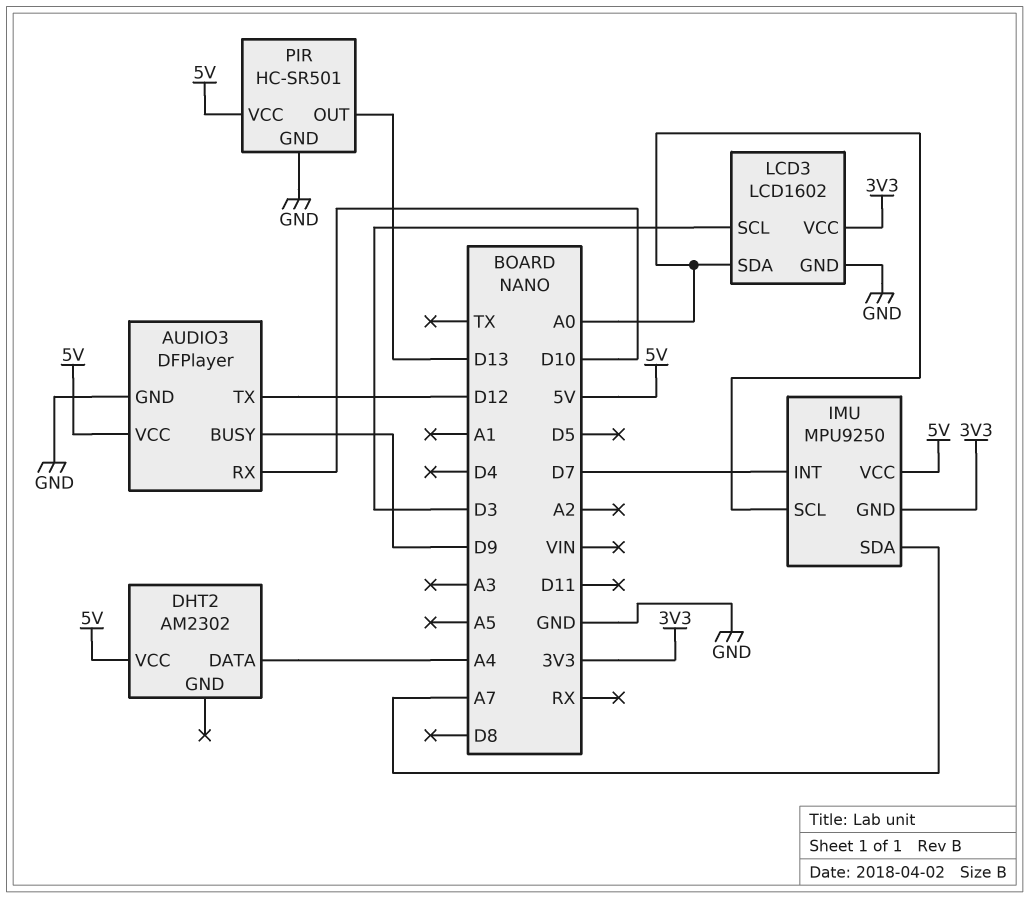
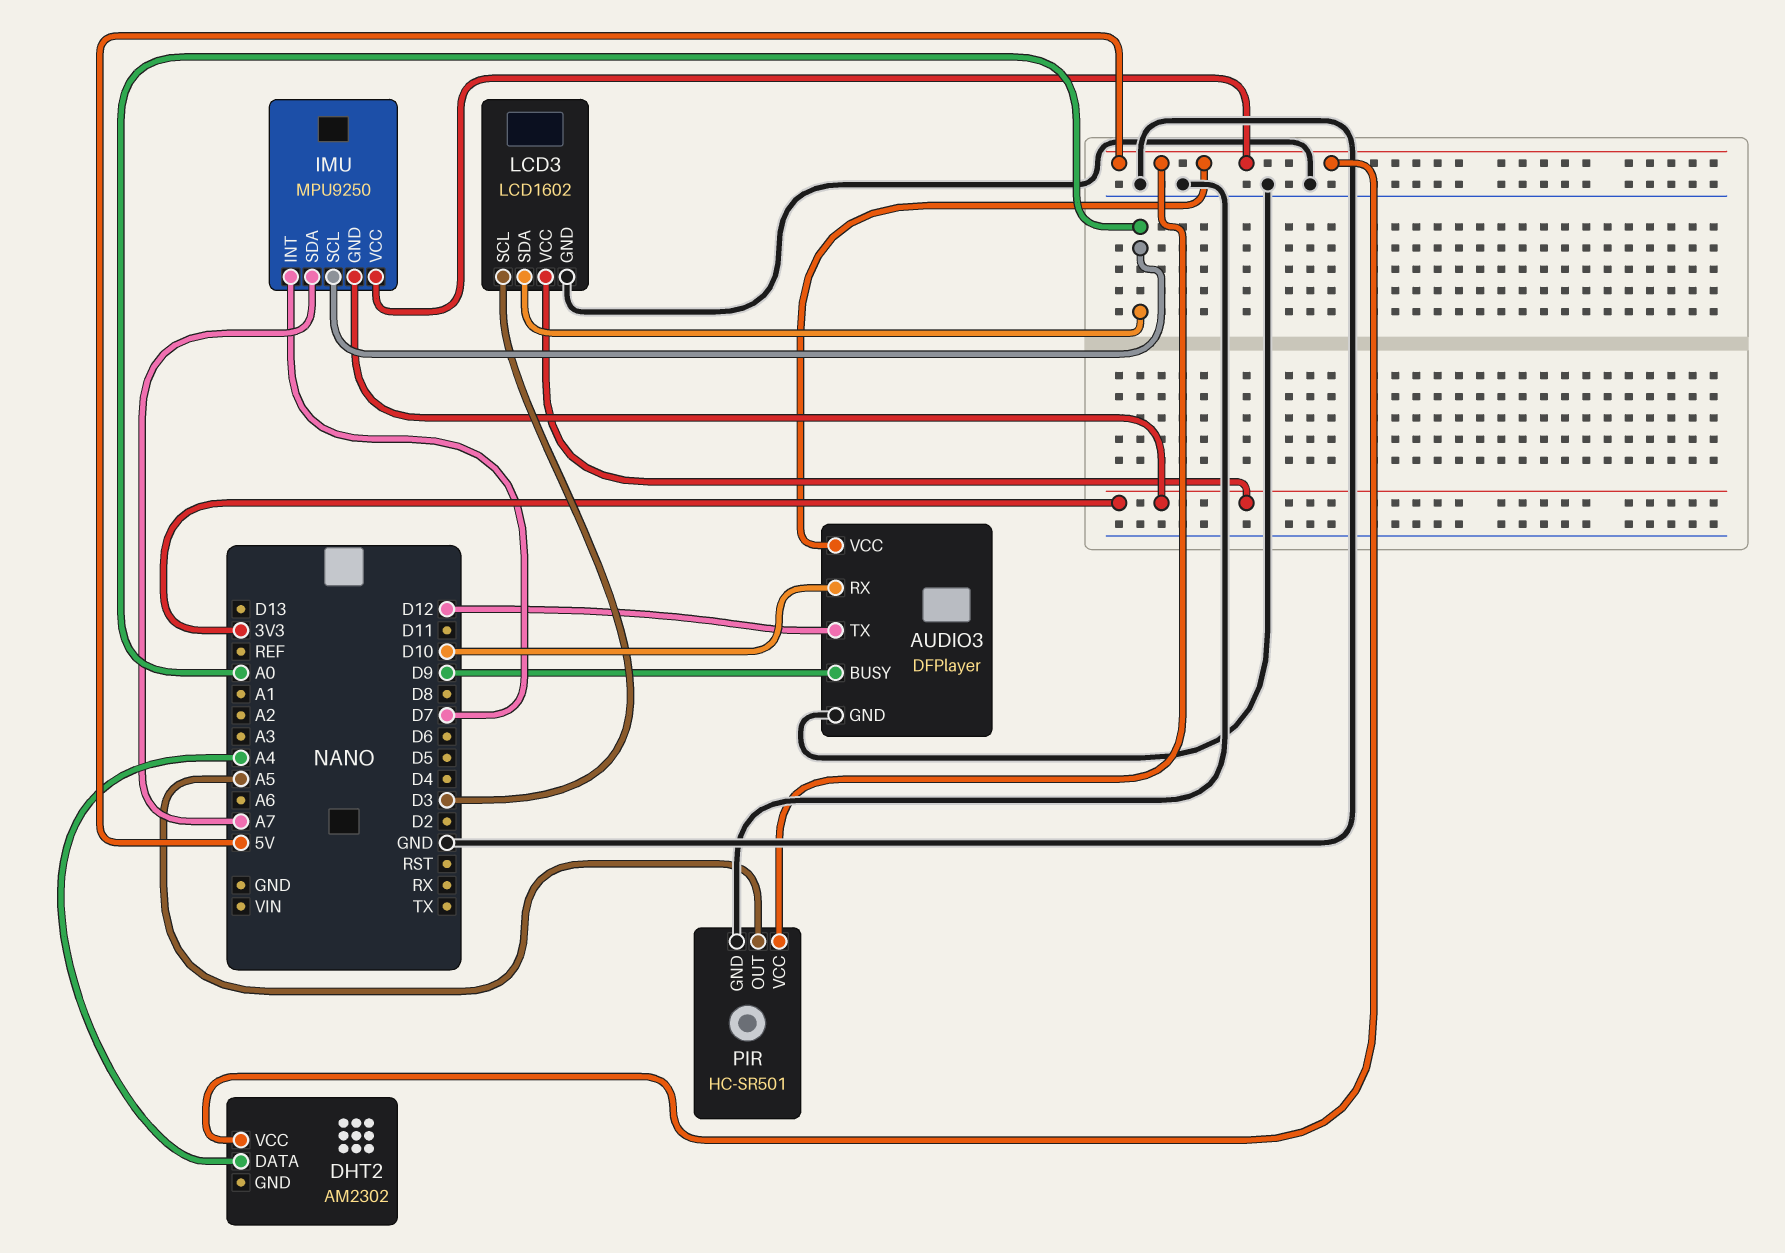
PIR pin OUT: D13 -> A5

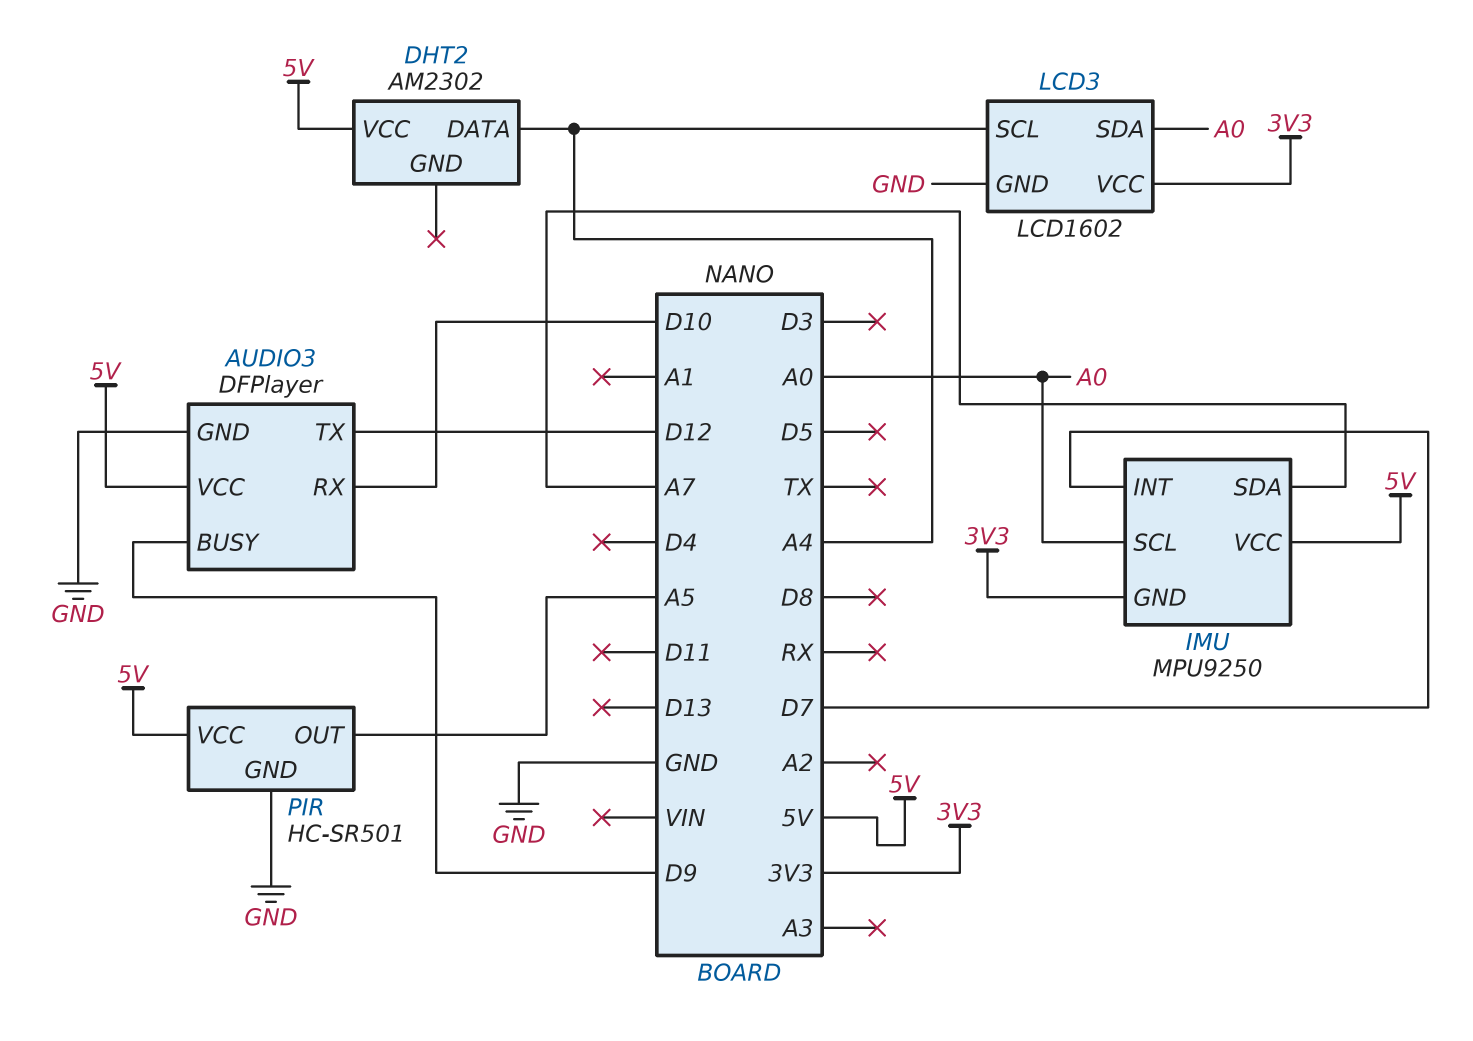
LCD3 pin SCL: D3 -> A4

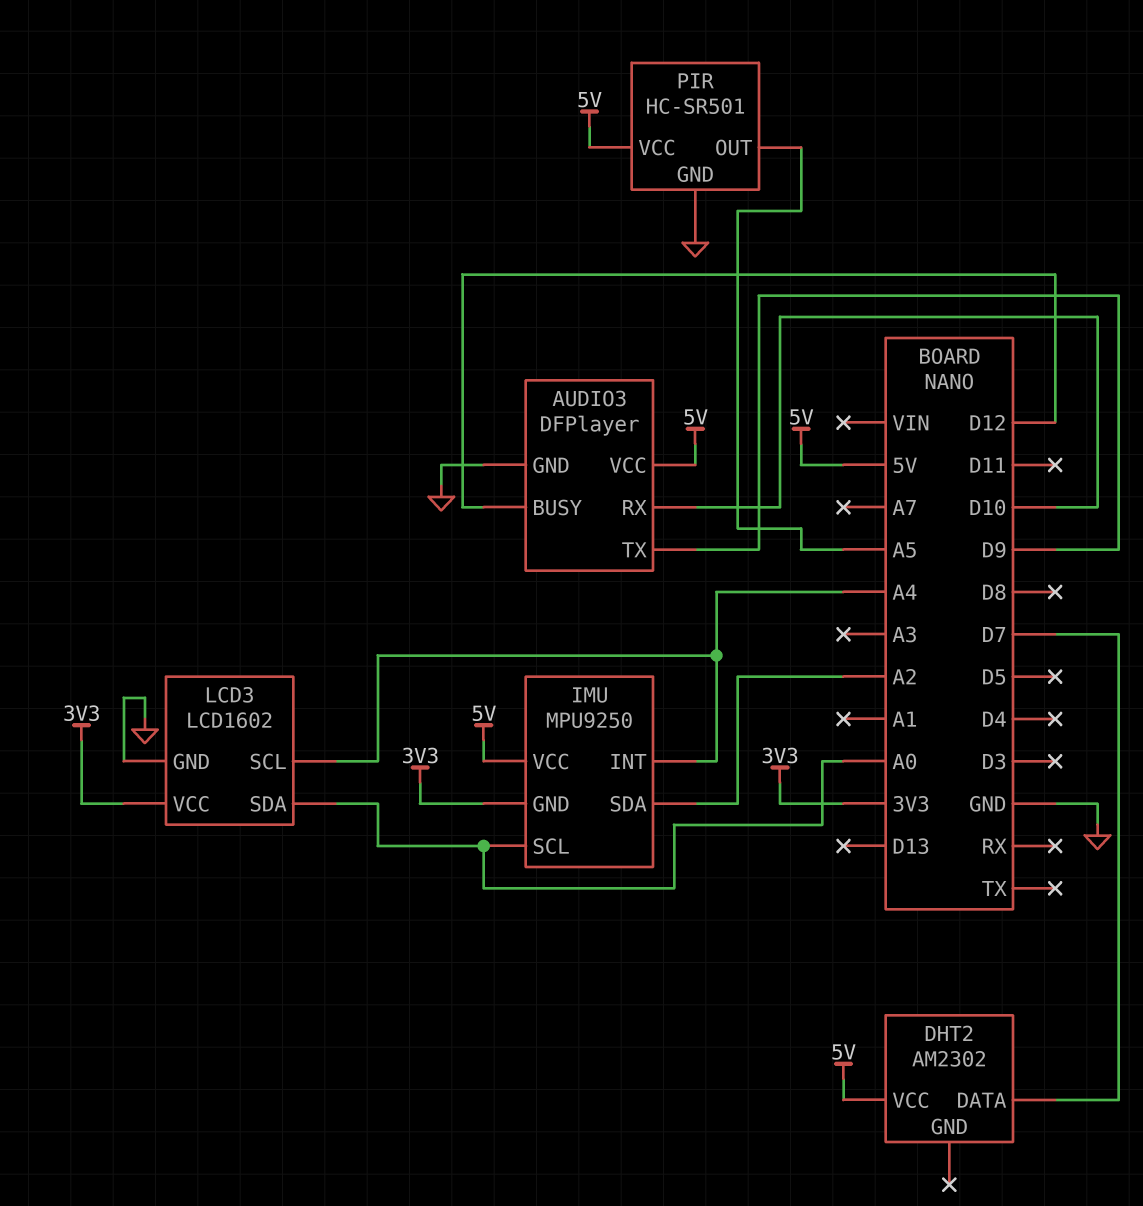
AUDIO3 pin BUSY: D9 -> D12
AUDIO3 pin TX: D12 -> D9
DHT2 pin DATA: A4 -> D7
IMU pin INT: D7 -> A4
IMU pin SDA: A7 -> A2

